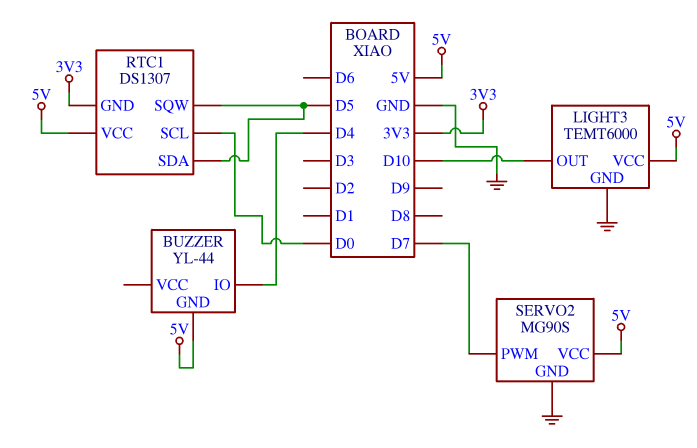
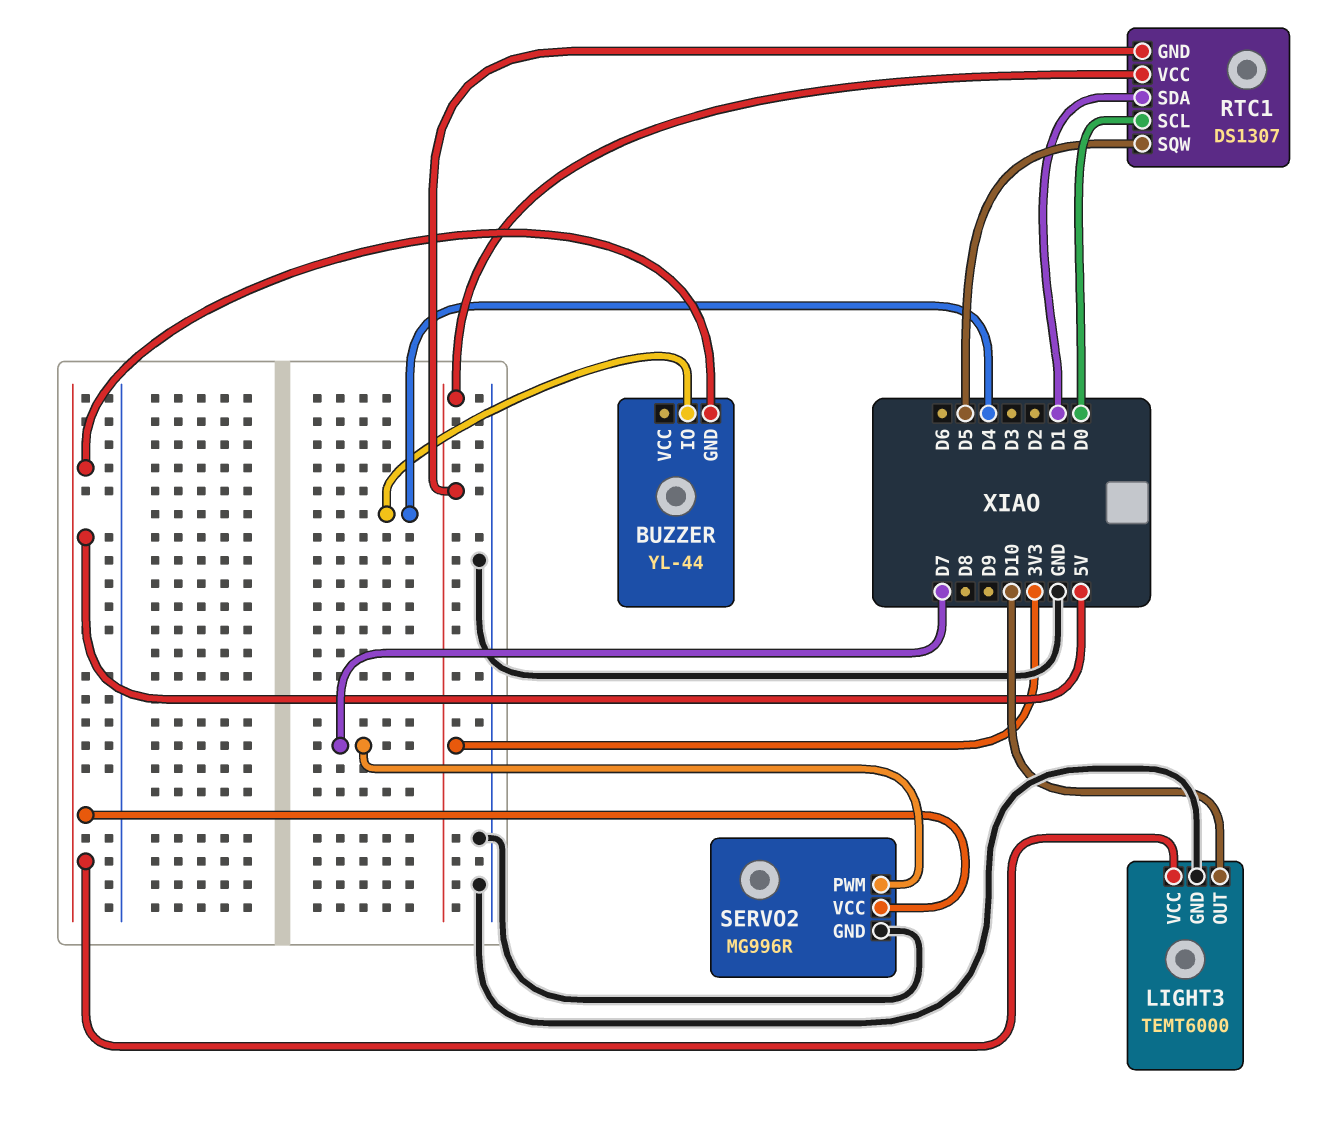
RTC1 pin SDA: D5 -> D1
RTC1 pin VCC: 5V -> 3V3
SERVO2: MG90S -> MG996R

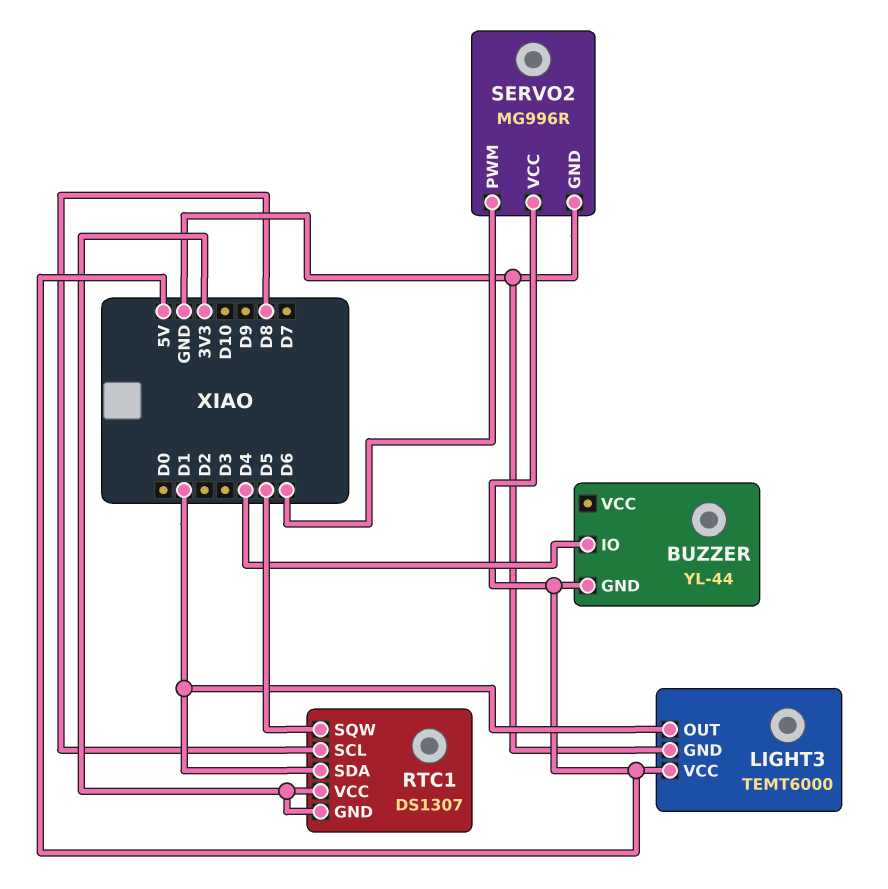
LIGHT3 pin OUT: D10 -> D1
RTC1 pin SCL: D0 -> D8
SERVO2 pin PWM: D7 -> D6

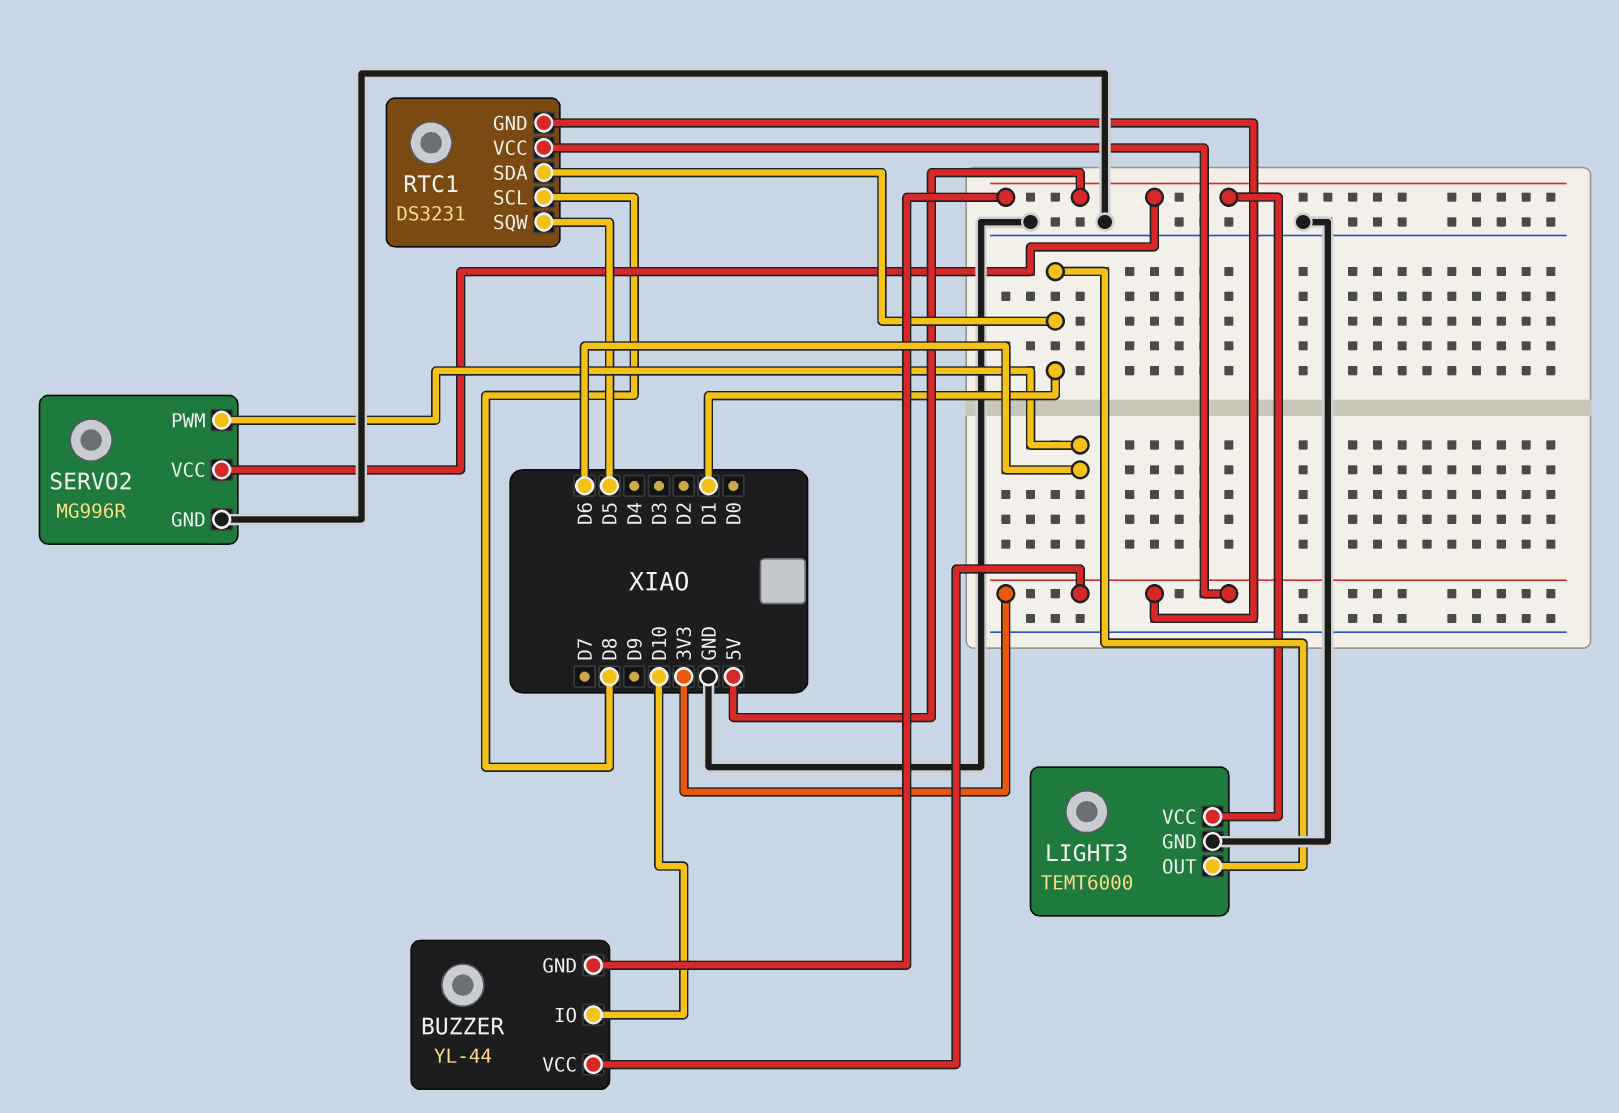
BUZZER pin IO: D4 -> D10
BUZZER pin VCC: none -> 3V3
RTC1: DS1307 -> DS3231

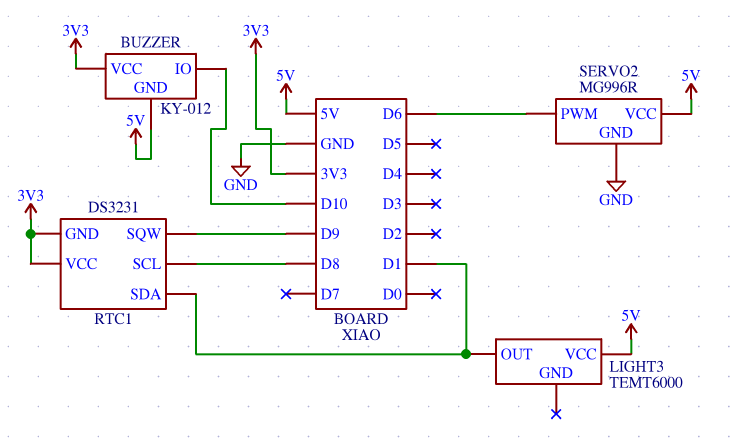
BUZZER: YL-44 -> KY-012
LIGHT3 pin GND: GND -> none
RTC1 pin SQW: D5 -> D9

